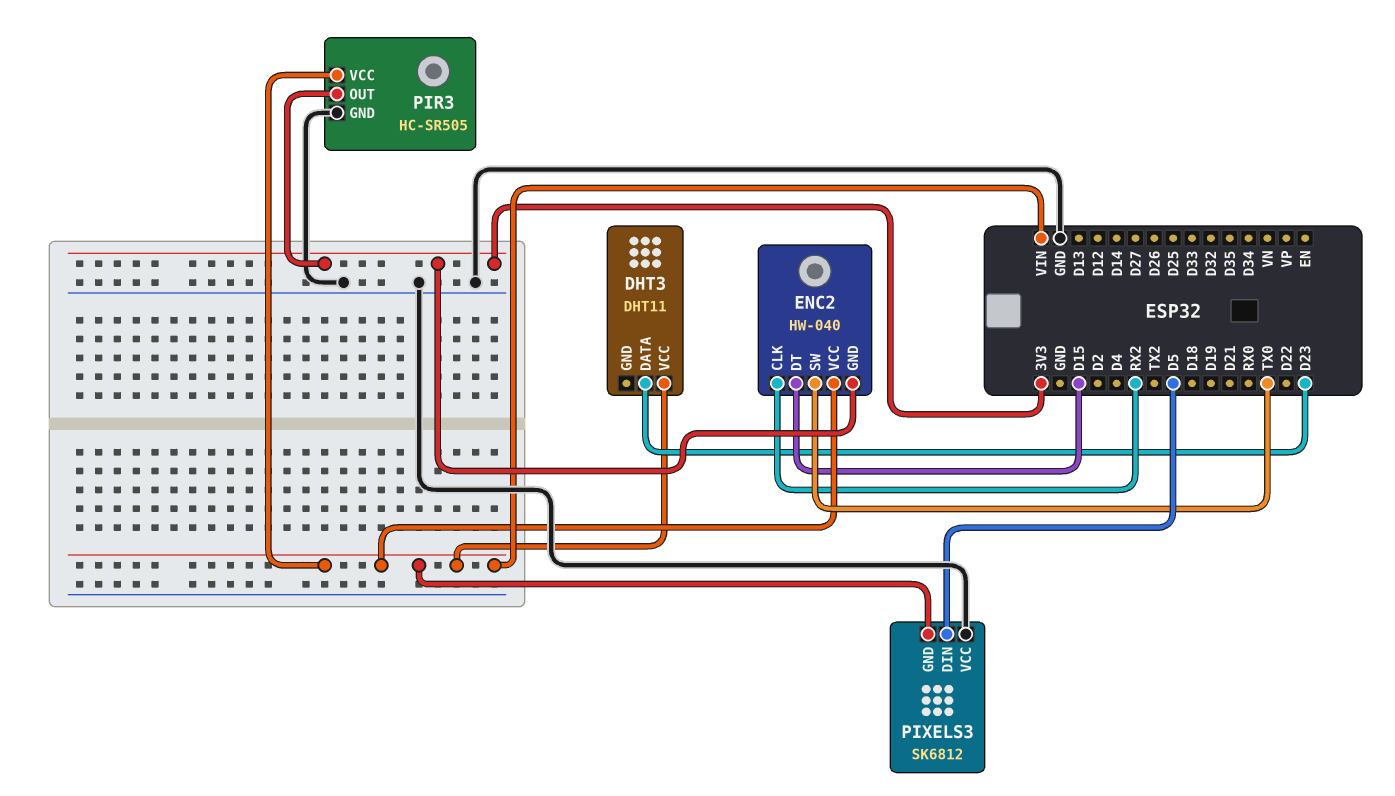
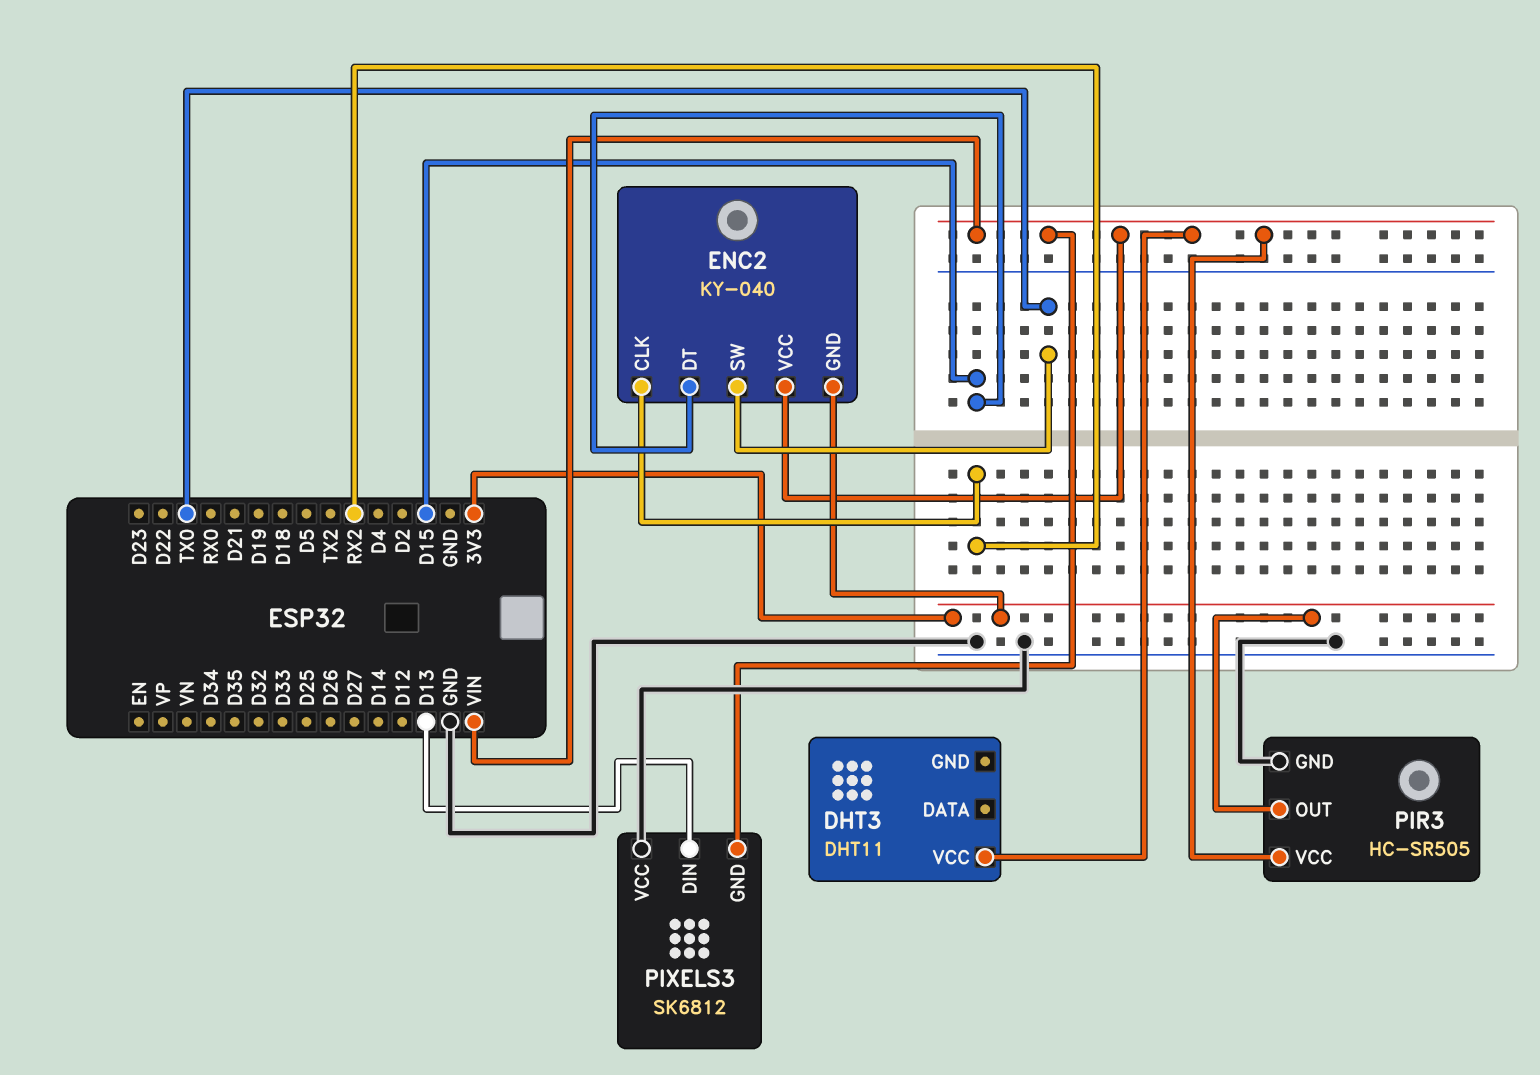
DHT3 pin DATA: D23 -> none
ENC2: HW-040 -> KY-040
PIXELS3 pin DIN: D5 -> D13

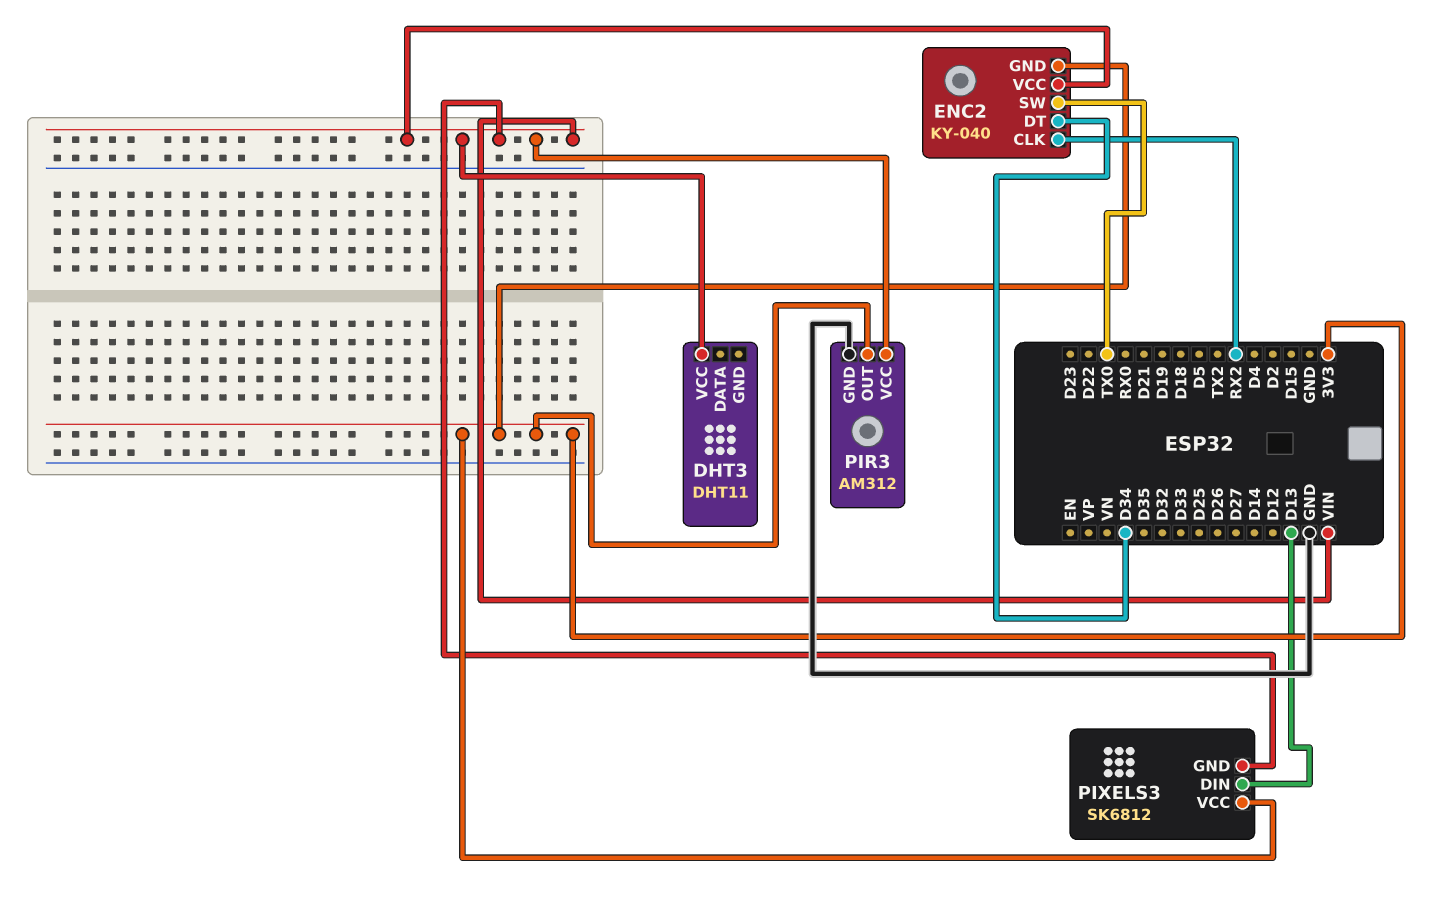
ENC2 pin DT: D15 -> D34
PIR3: HC-SR505 -> AM312
PIXELS3 pin VCC: GND -> 3V3

